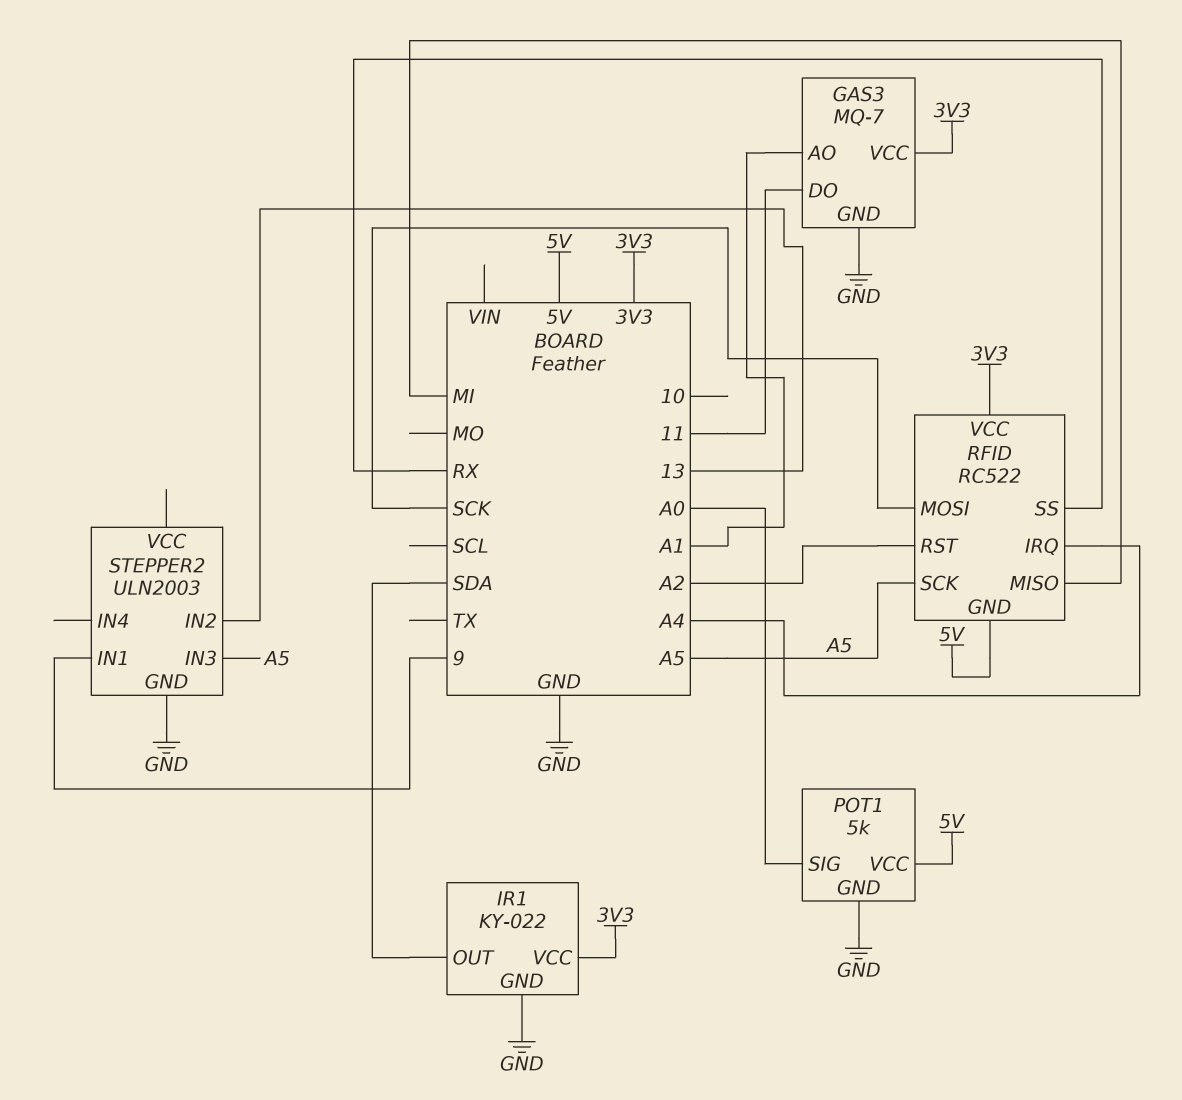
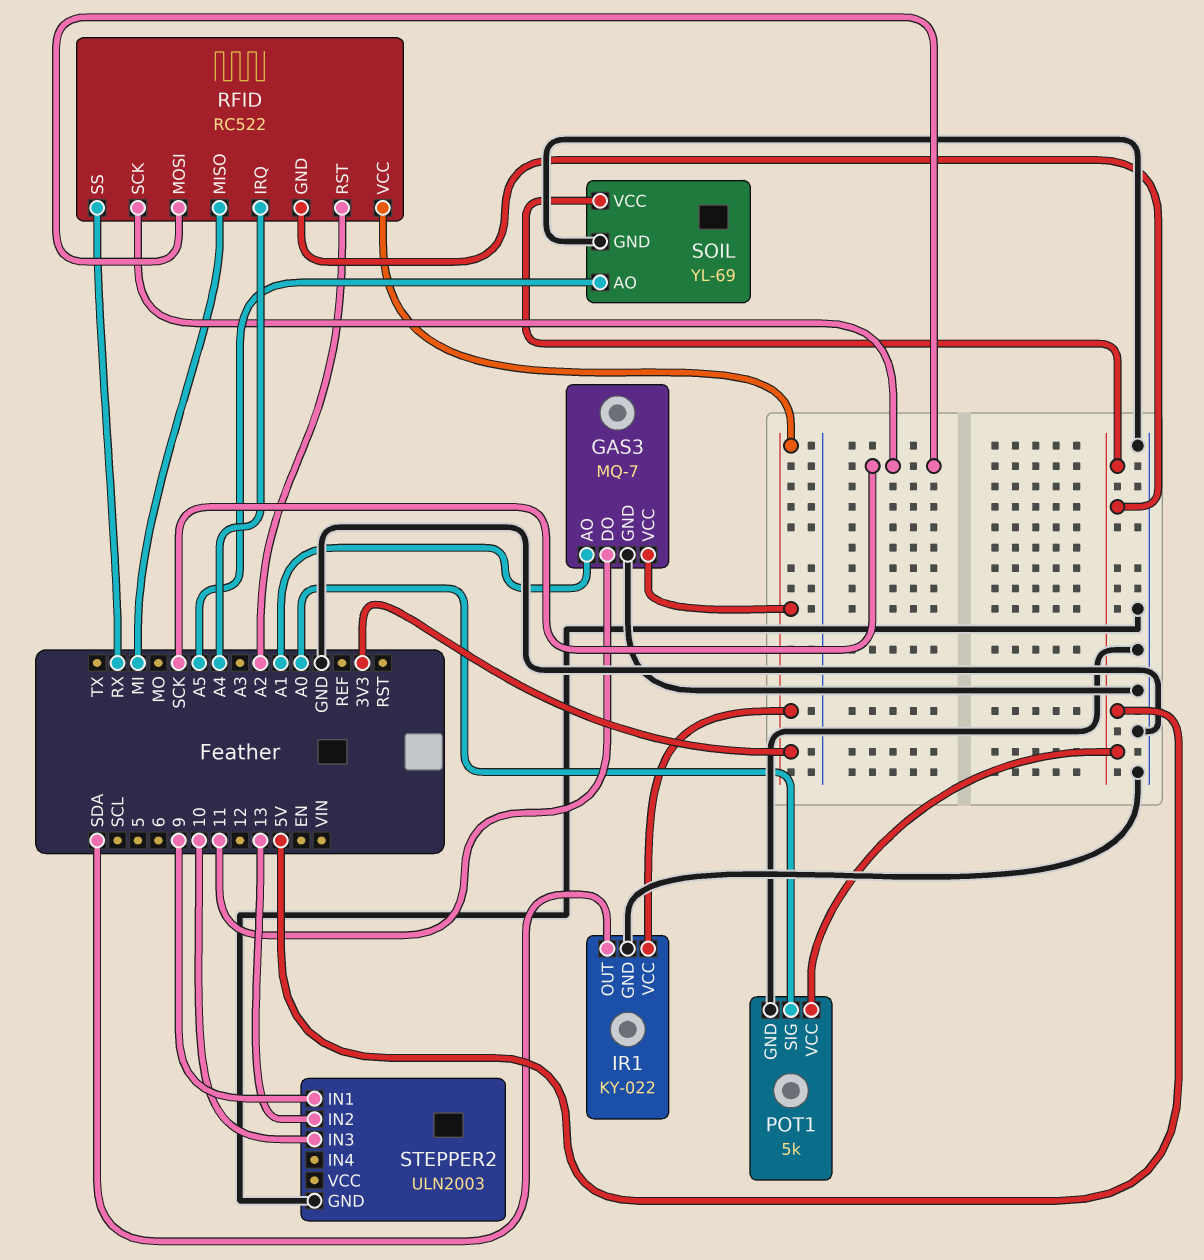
RFID pin SCK: A5 -> SCK
SOIL: none -> YL-69
SOIL pin AO: none -> A5
SOIL pin GND: none -> GND
SOIL pin VCC: none -> 5V
STEPPER2 pin IN3: A5 -> 10

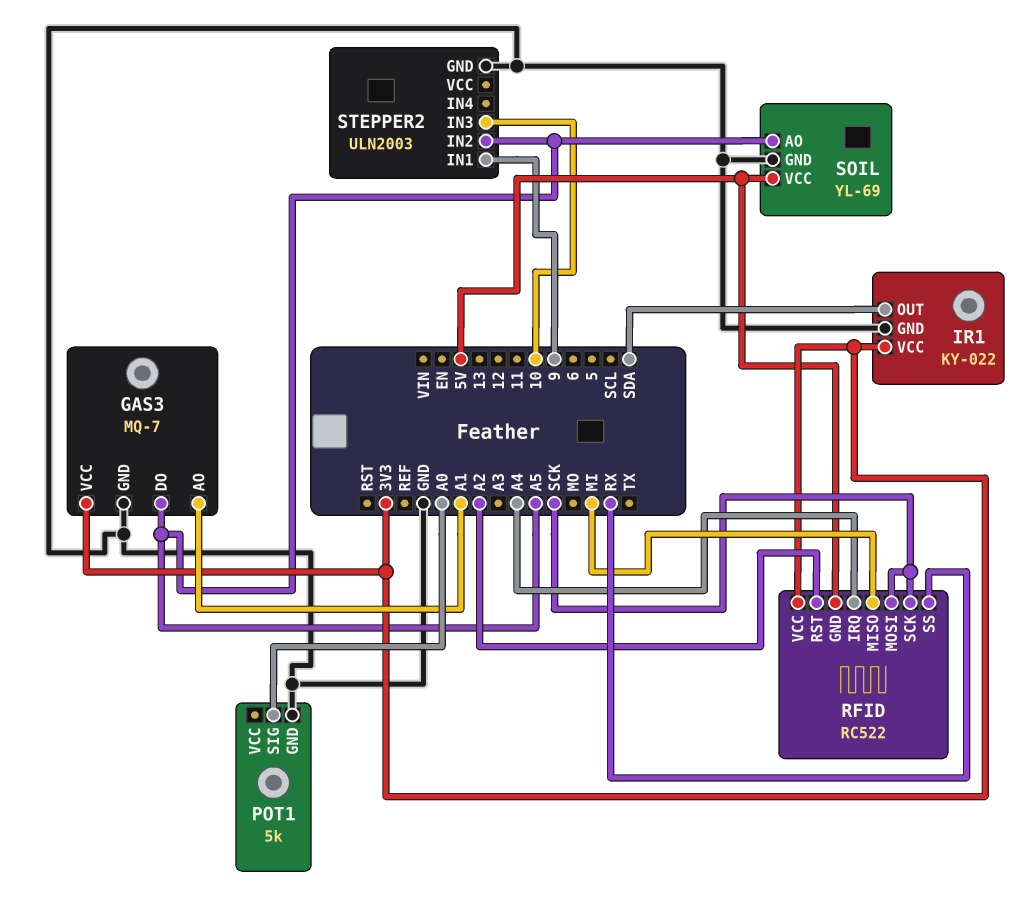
GAS3 pin DO: 11 -> A5
POT1 pin VCC: 5V -> none
STEPPER2 pin IN2: 13 -> A5

